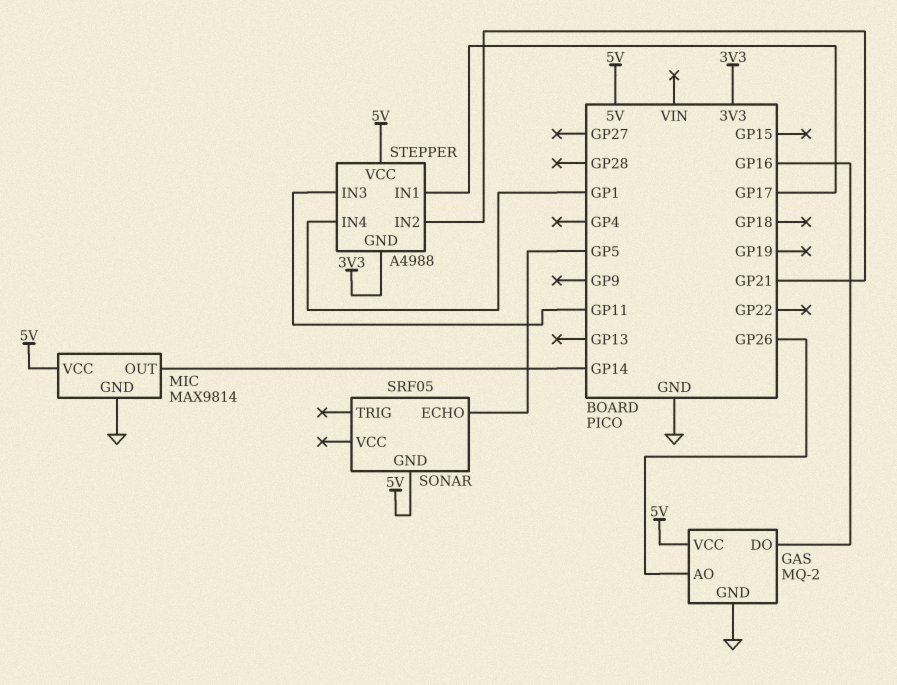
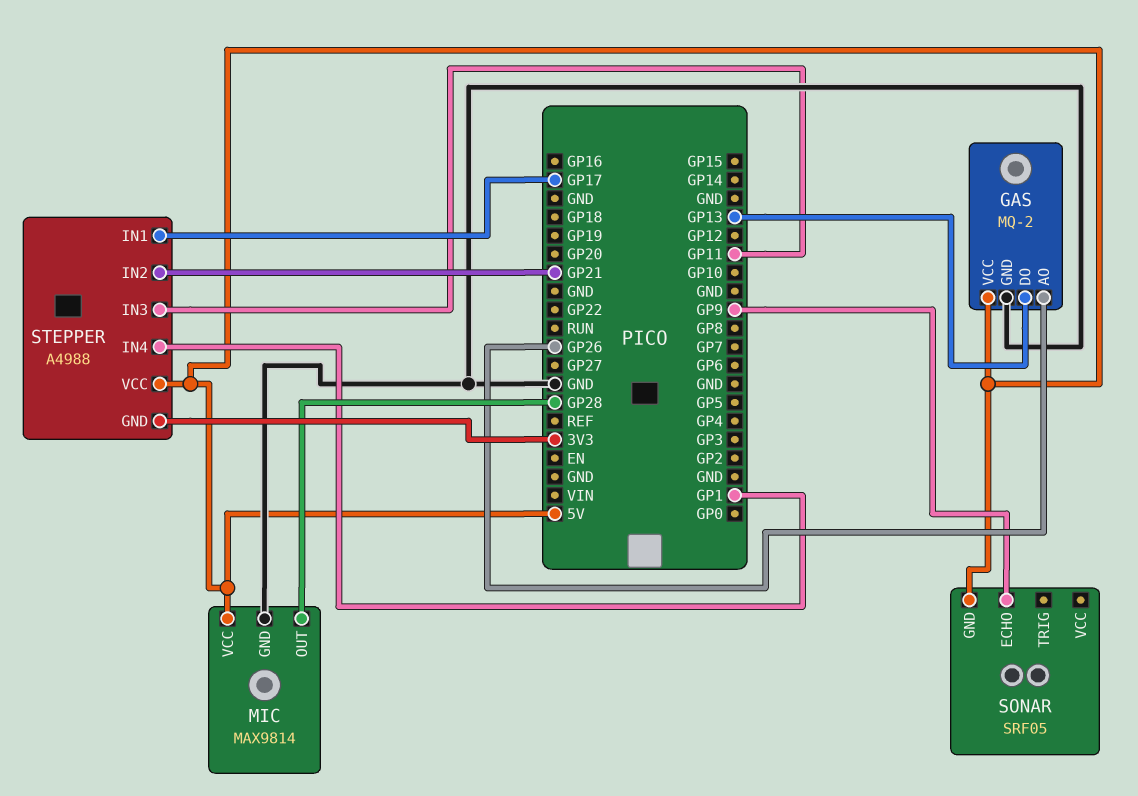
GAS pin DO: GP16 -> GP13
MIC pin OUT: GP14 -> GP28
SONAR pin ECHO: GP5 -> GP9

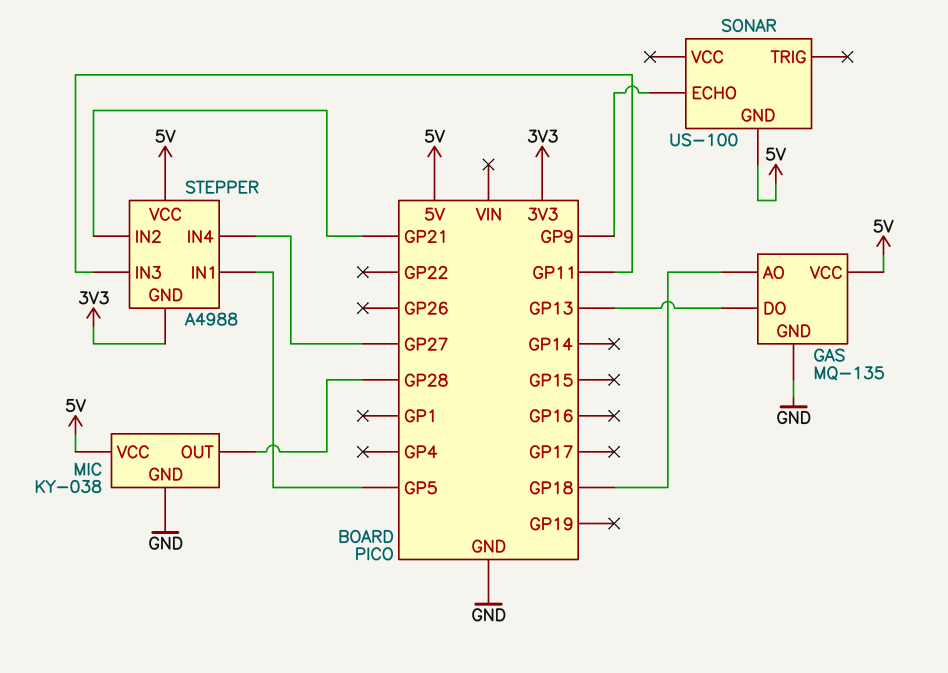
GAS: MQ-2 -> MQ-135
GAS pin AO: GP26 -> GP18
MIC: MAX9814 -> KY-038
SONAR: SRF05 -> US-100
STEPPER pin IN1: GP17 -> GP5
STEPPER pin IN4: GP1 -> GP27

